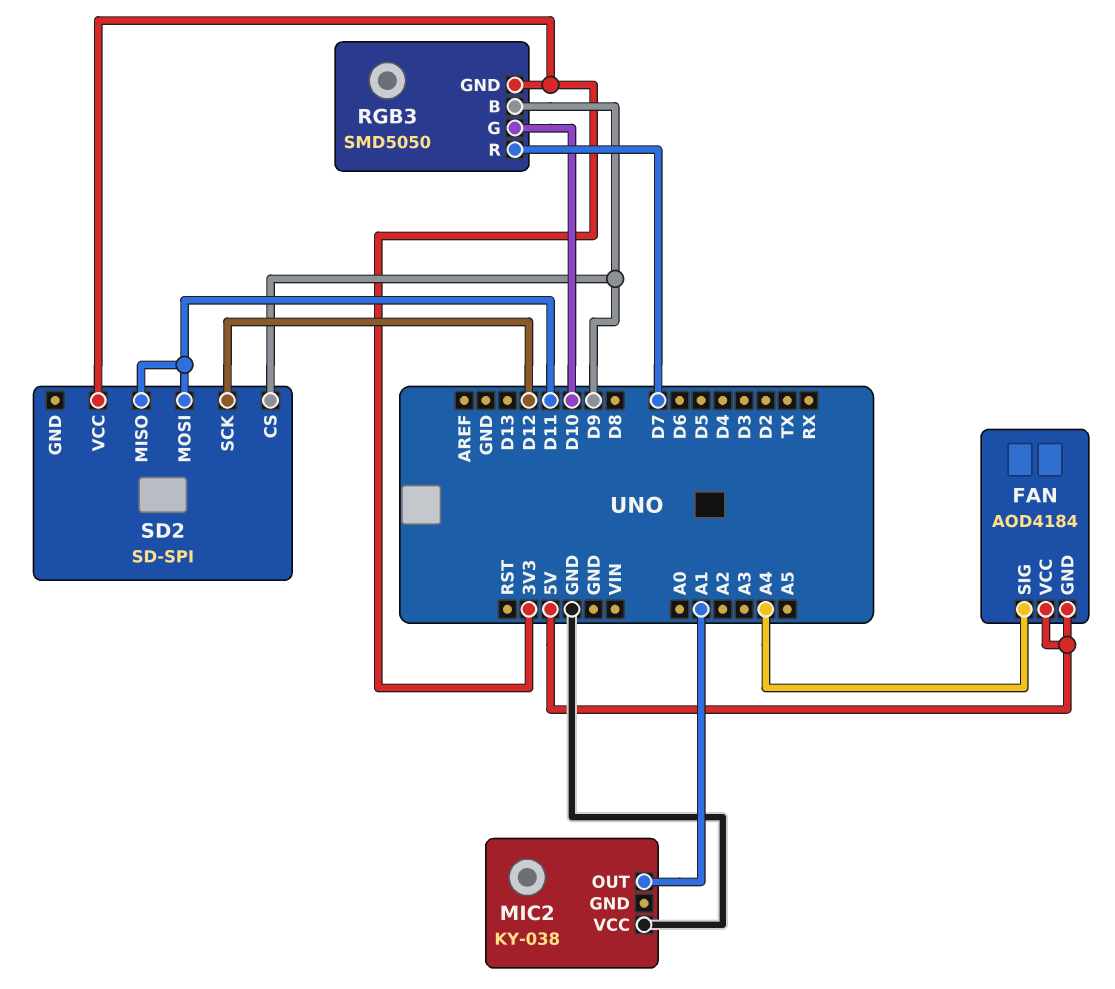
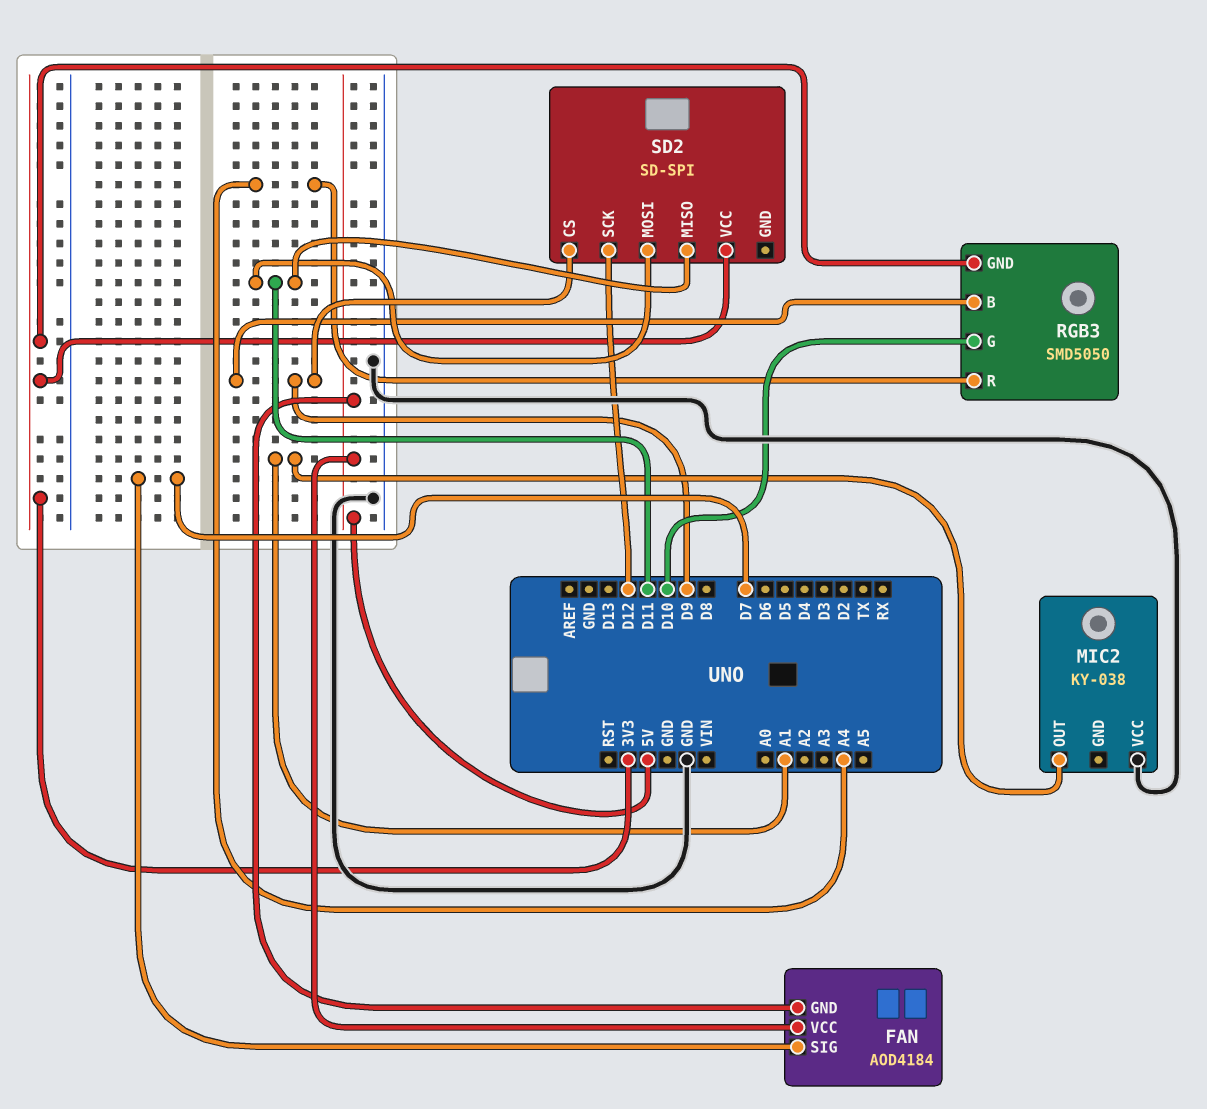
FAN pin SIG: A4 -> D7
RGB3 pin R: D7 -> A4

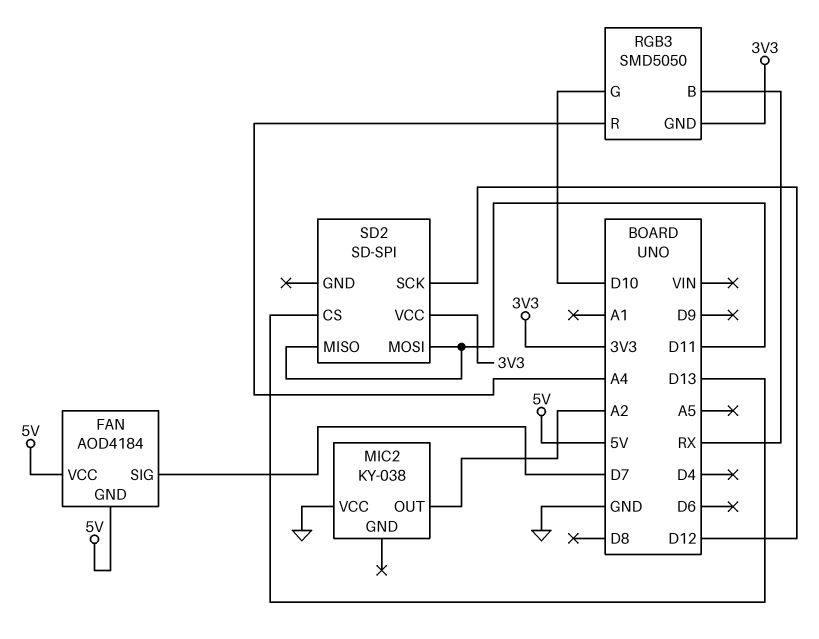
MIC2 pin OUT: A1 -> A2
RGB3 pin B: D9 -> RX
SD2 pin CS: D9 -> D13

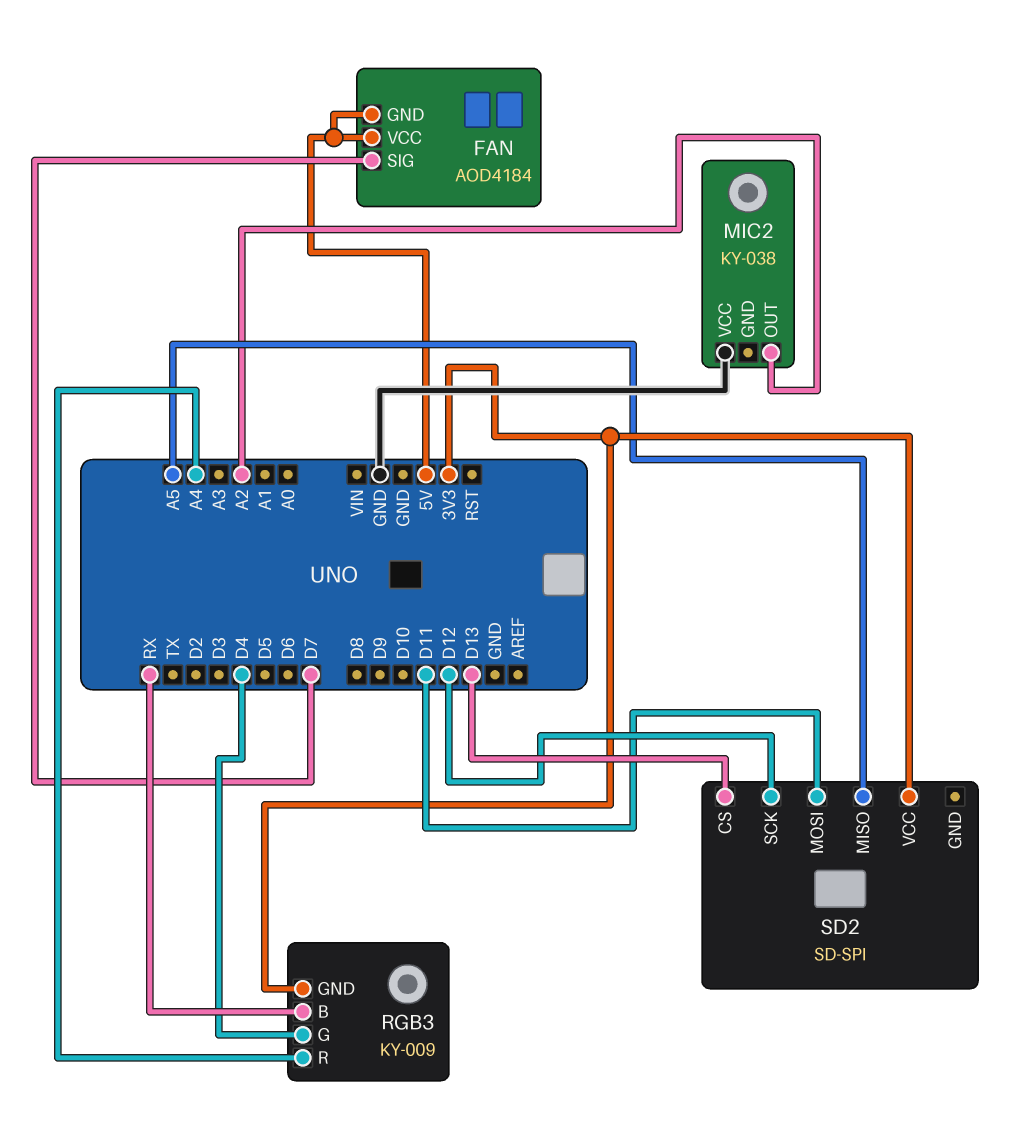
RGB3: SMD5050 -> KY-009
RGB3 pin G: D10 -> D4
SD2 pin MISO: D11 -> A5

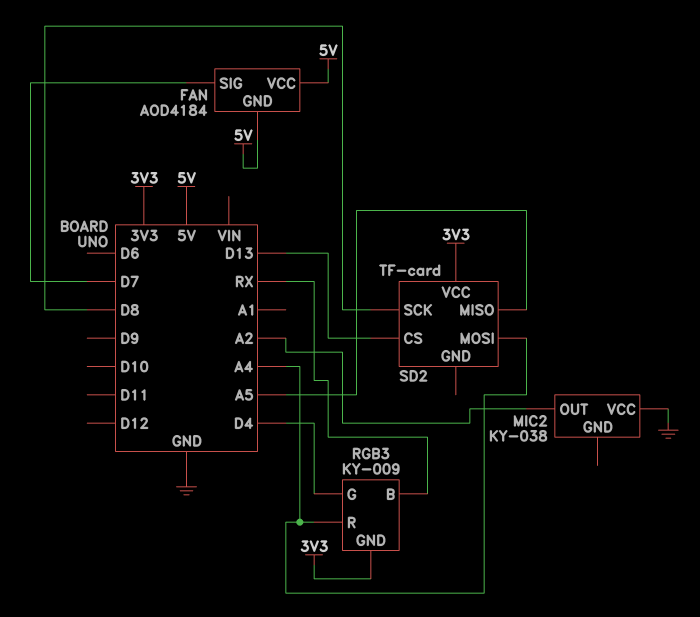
SD2: SD-SPI -> TF-card
SD2 pin MOSI: D11 -> A4
SD2 pin SCK: D12 -> D8

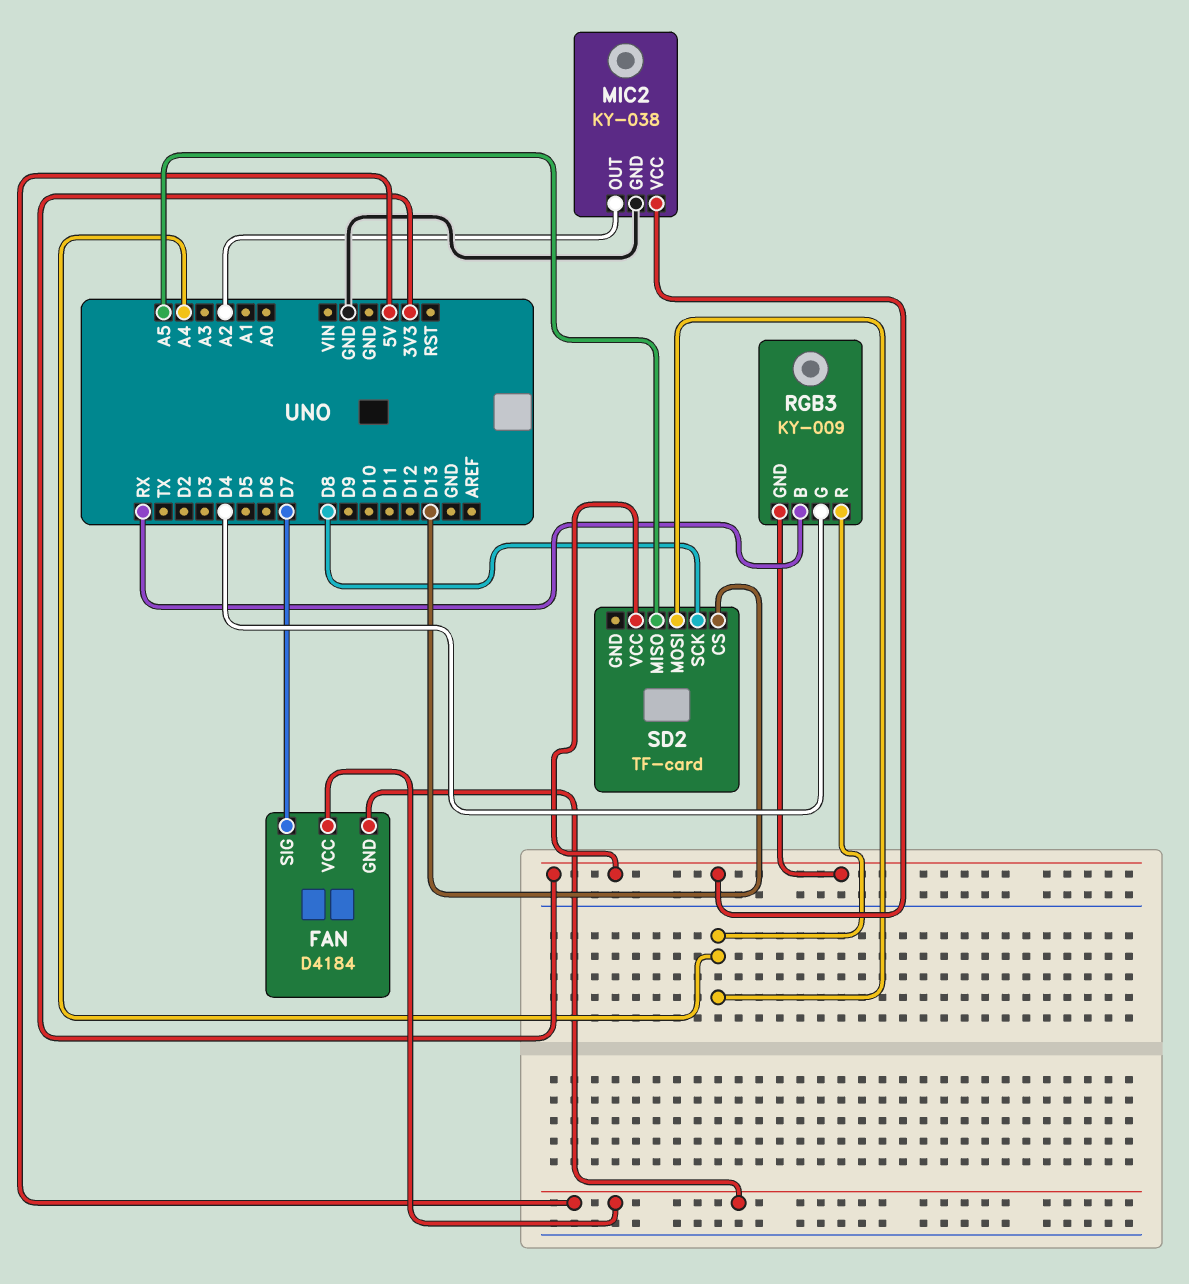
FAN: AOD4184 -> D4184
MIC2 pin GND: none -> GND
MIC2 pin VCC: GND -> 3V3

